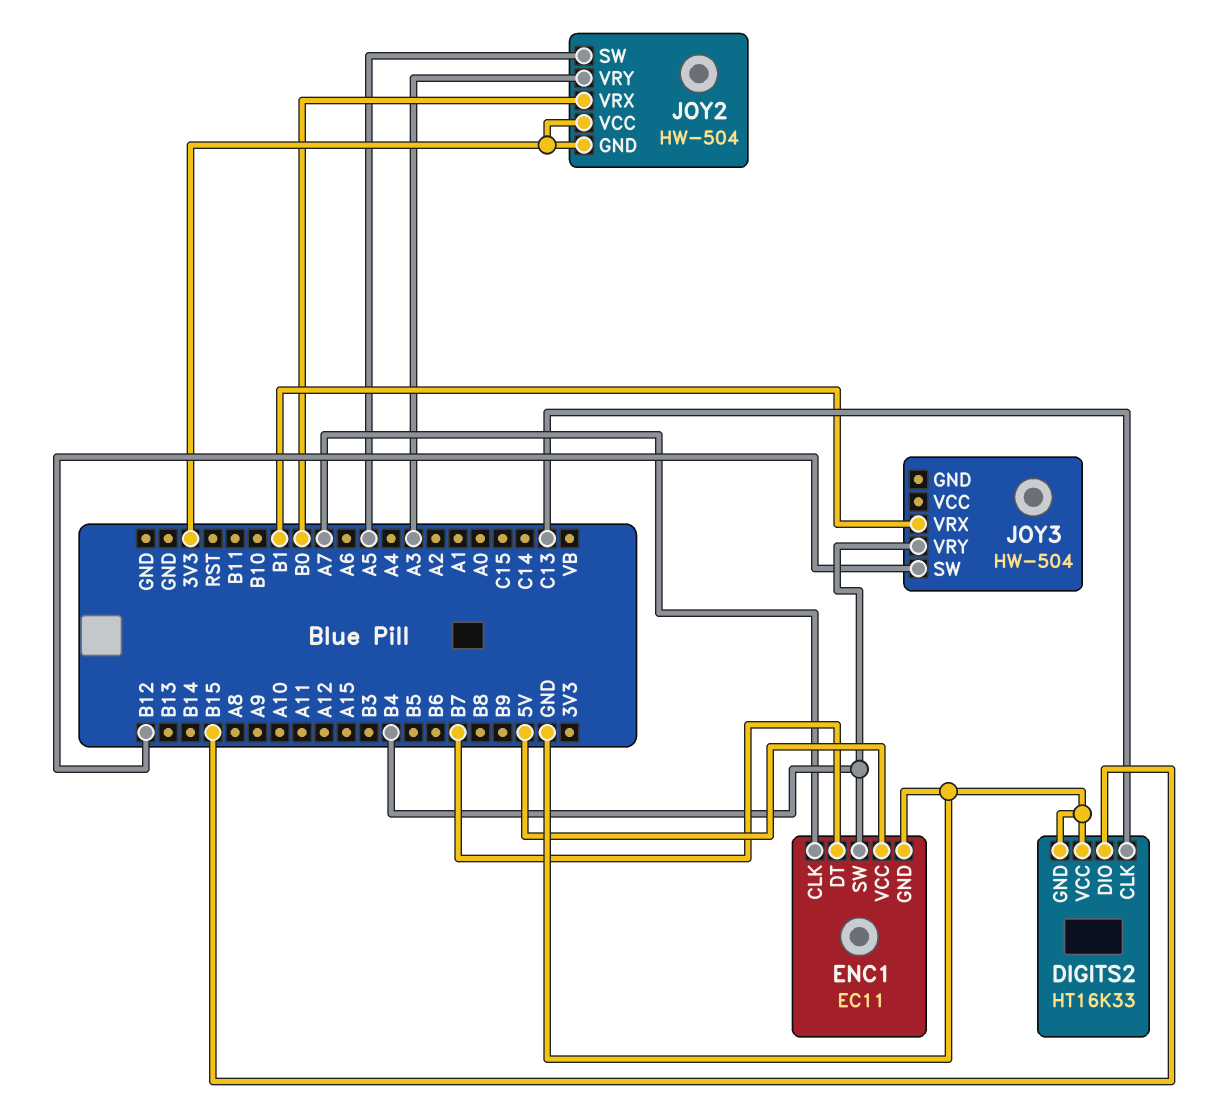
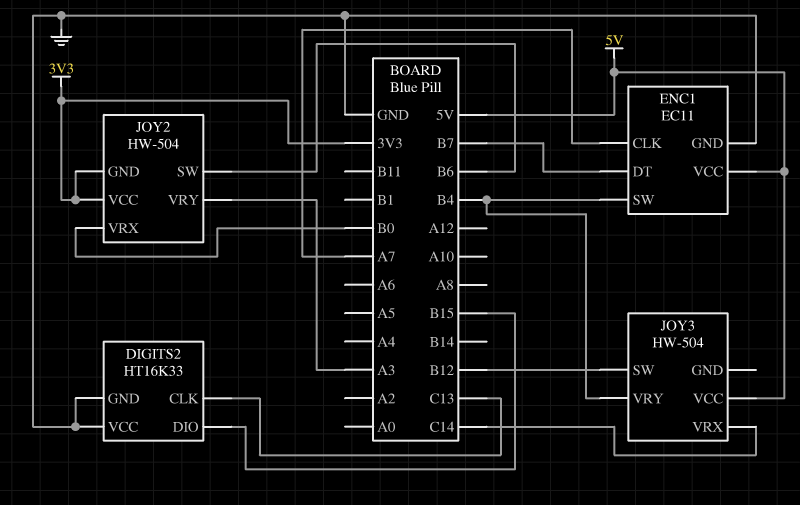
JOY2 pin SW: A5 -> B6
JOY3 pin VCC: none -> 5V
JOY3 pin VRX: B1 -> C14

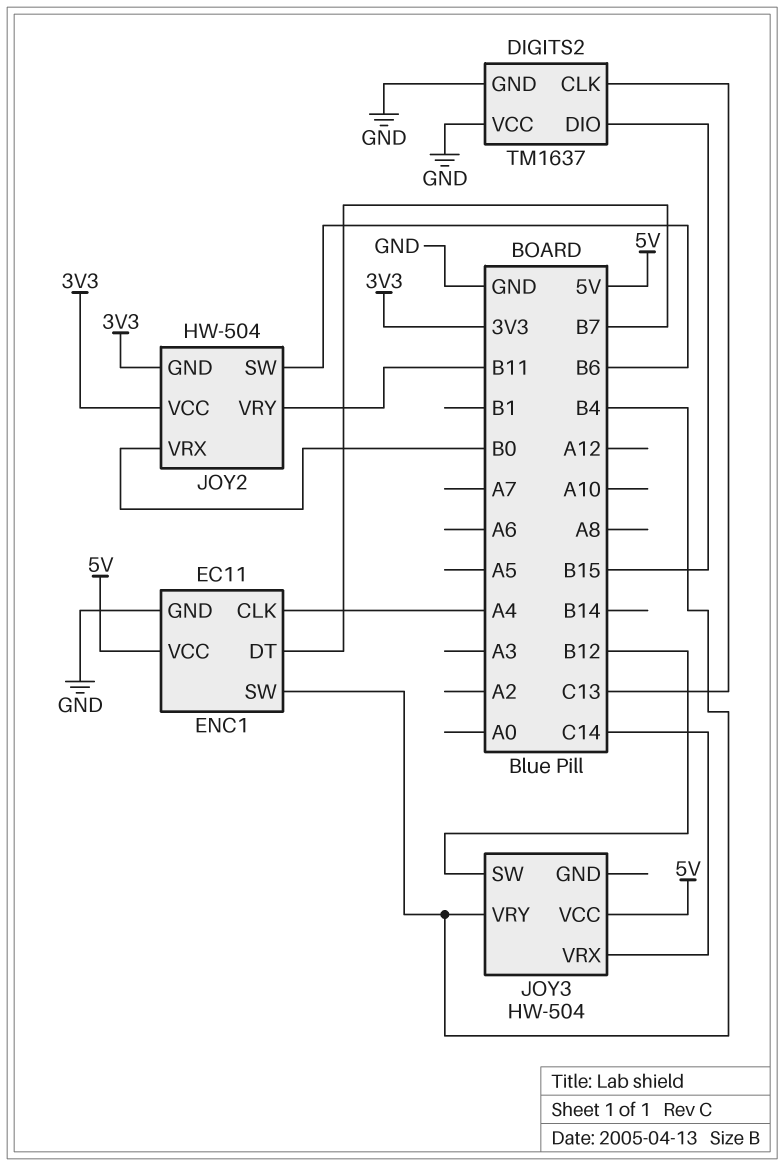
DIGITS2: HT16K33 -> TM1637
ENC1 pin CLK: A7 -> A4
JOY2 pin VRY: A3 -> B11

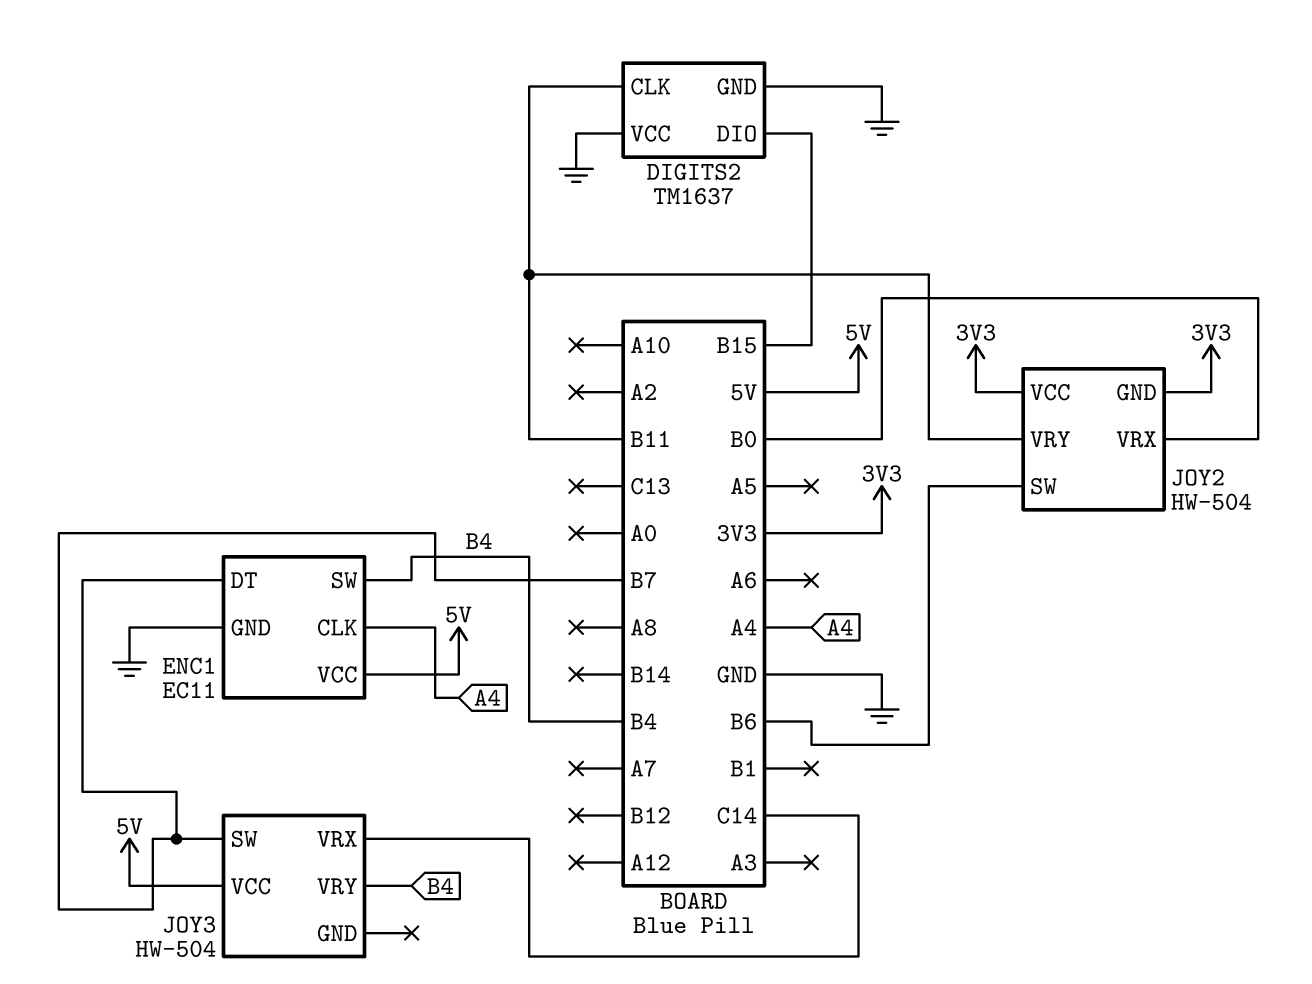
DIGITS2 pin CLK: C13 -> B11
JOY3 pin SW: B12 -> B7

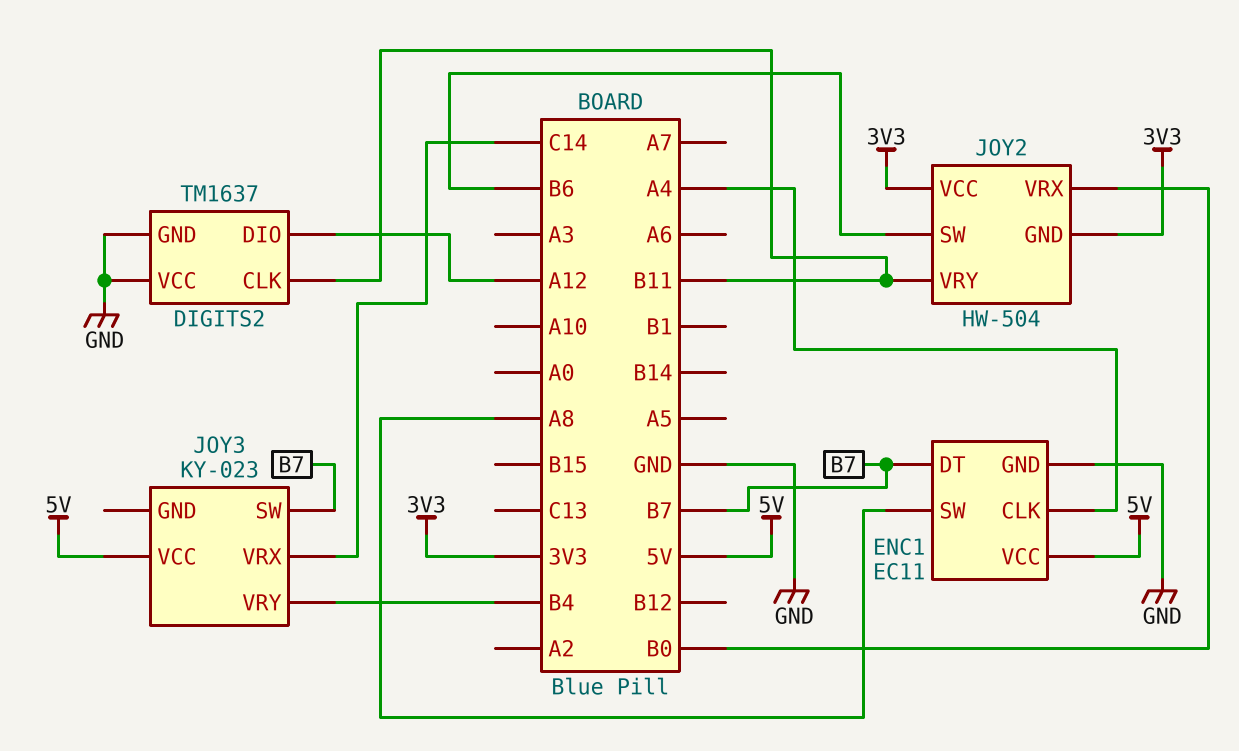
DIGITS2 pin DIO: B15 -> A12
ENC1 pin SW: B4 -> A8
JOY3: HW-504 -> KY-023

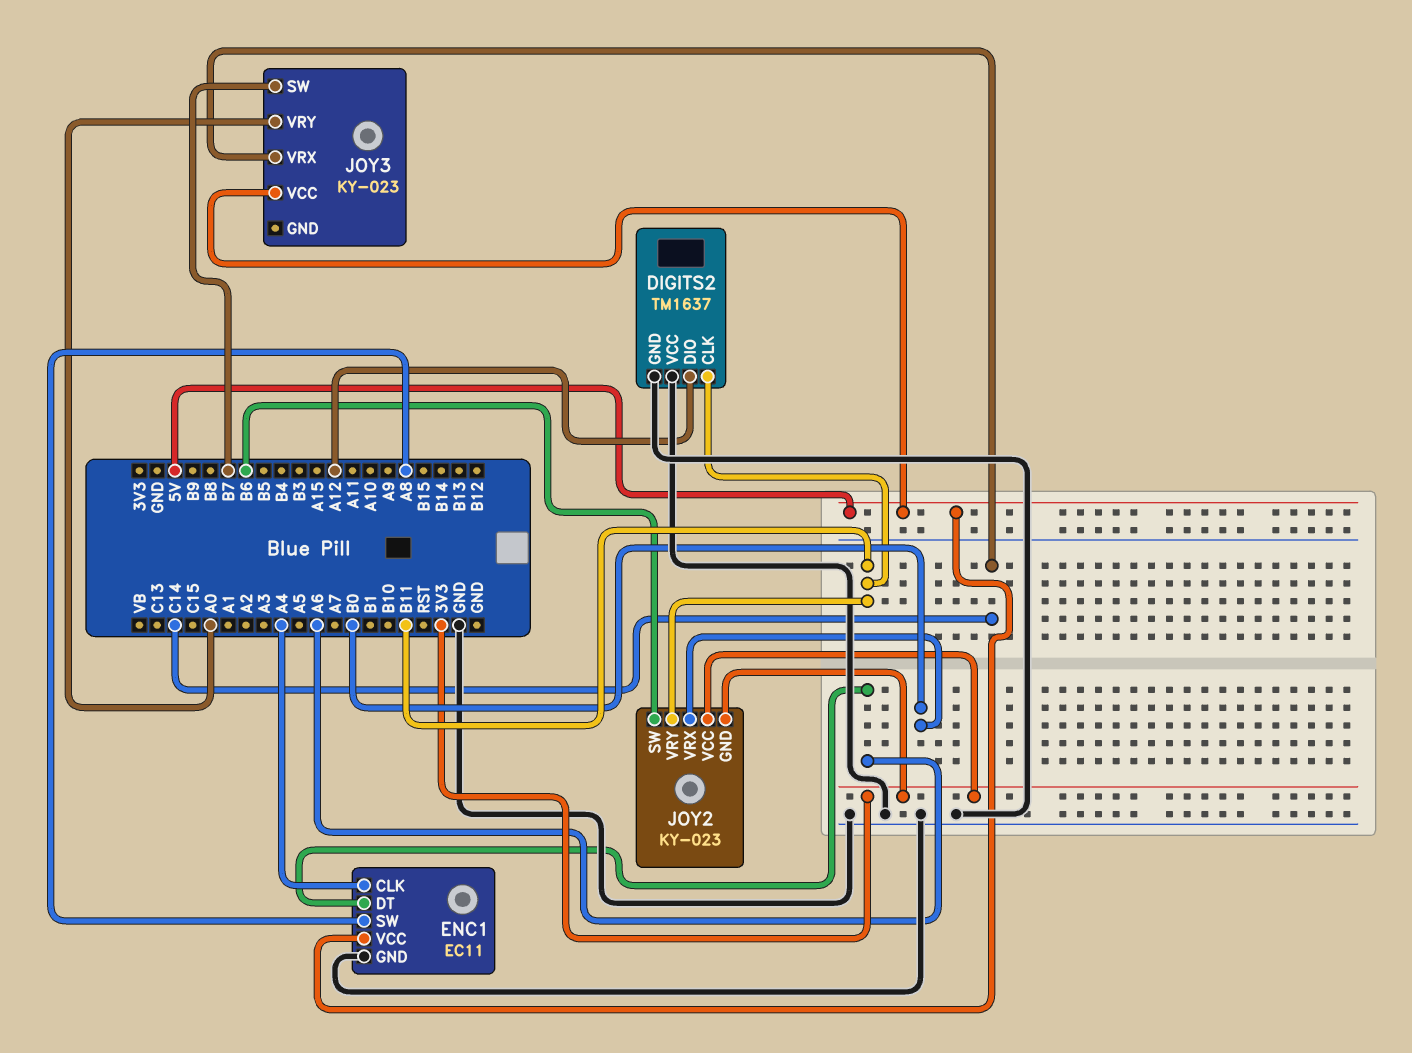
ENC1 pin DT: B7 -> A6
JOY2: HW-504 -> KY-023
JOY3 pin VRY: B4 -> A0

